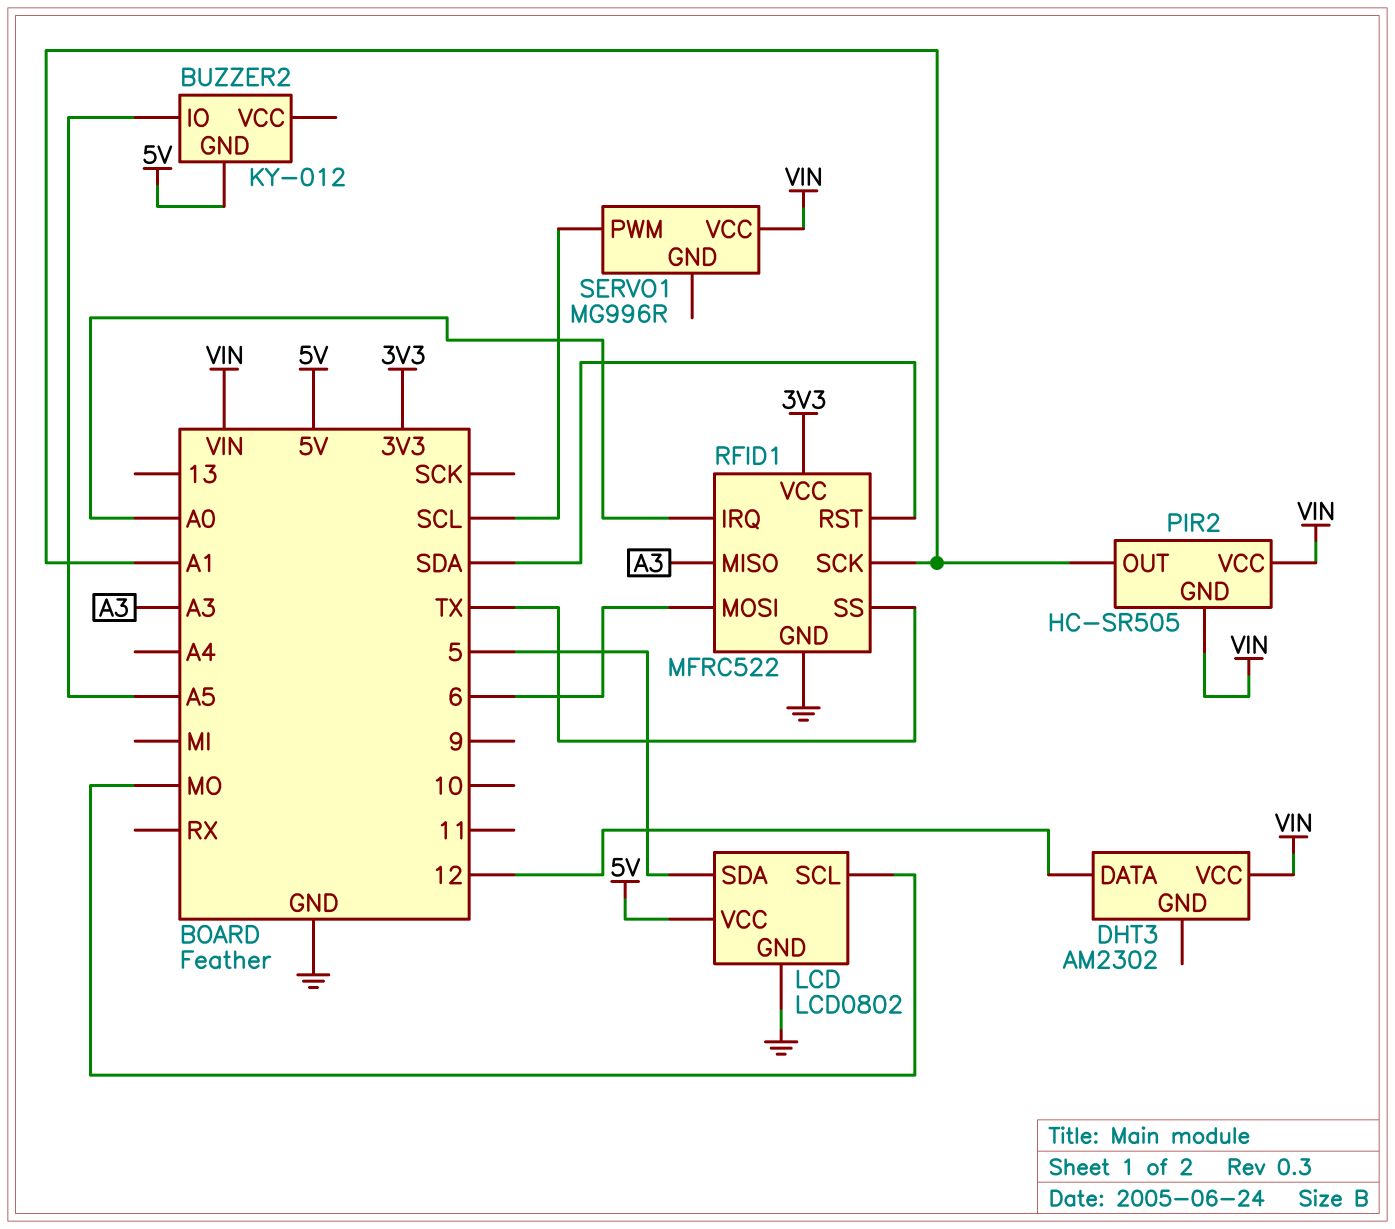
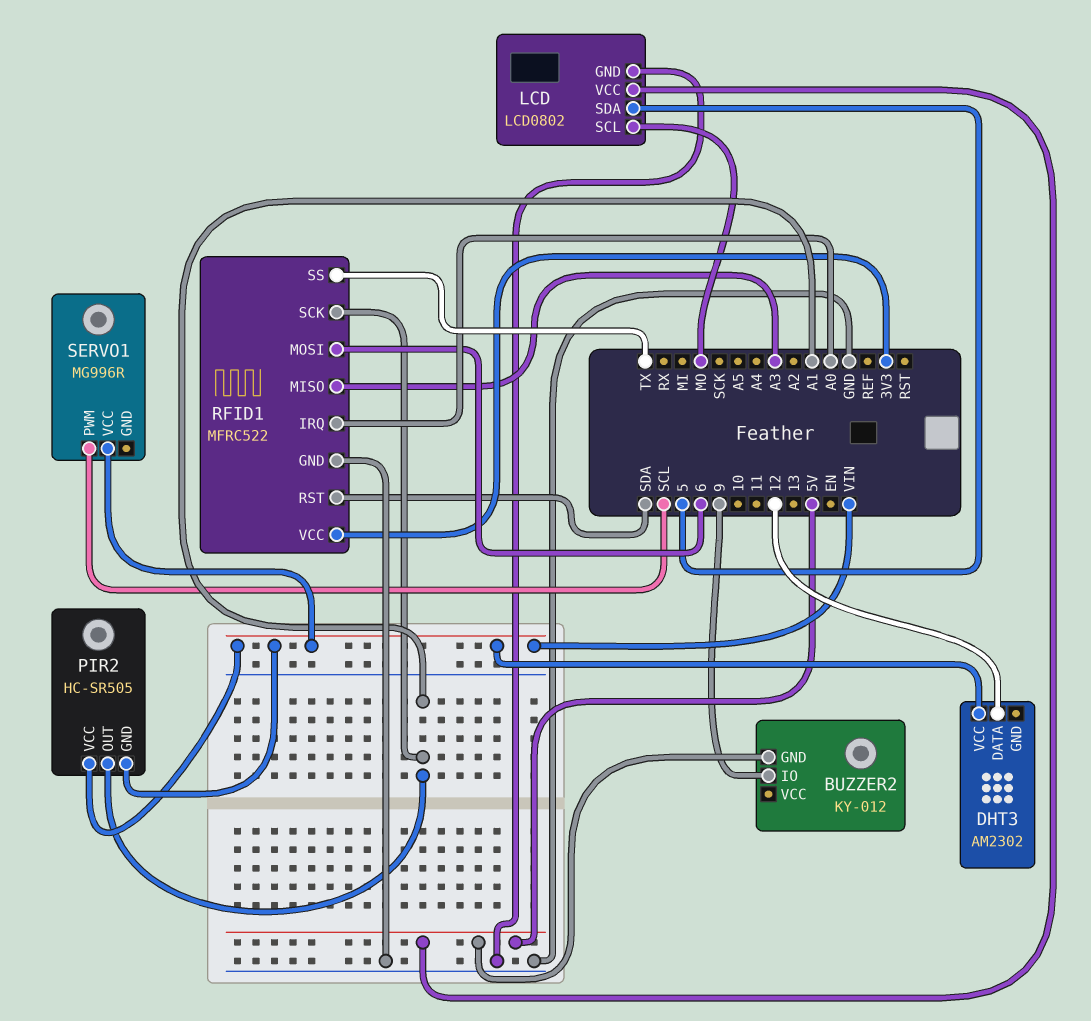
BUZZER2 pin IO: A5 -> 9

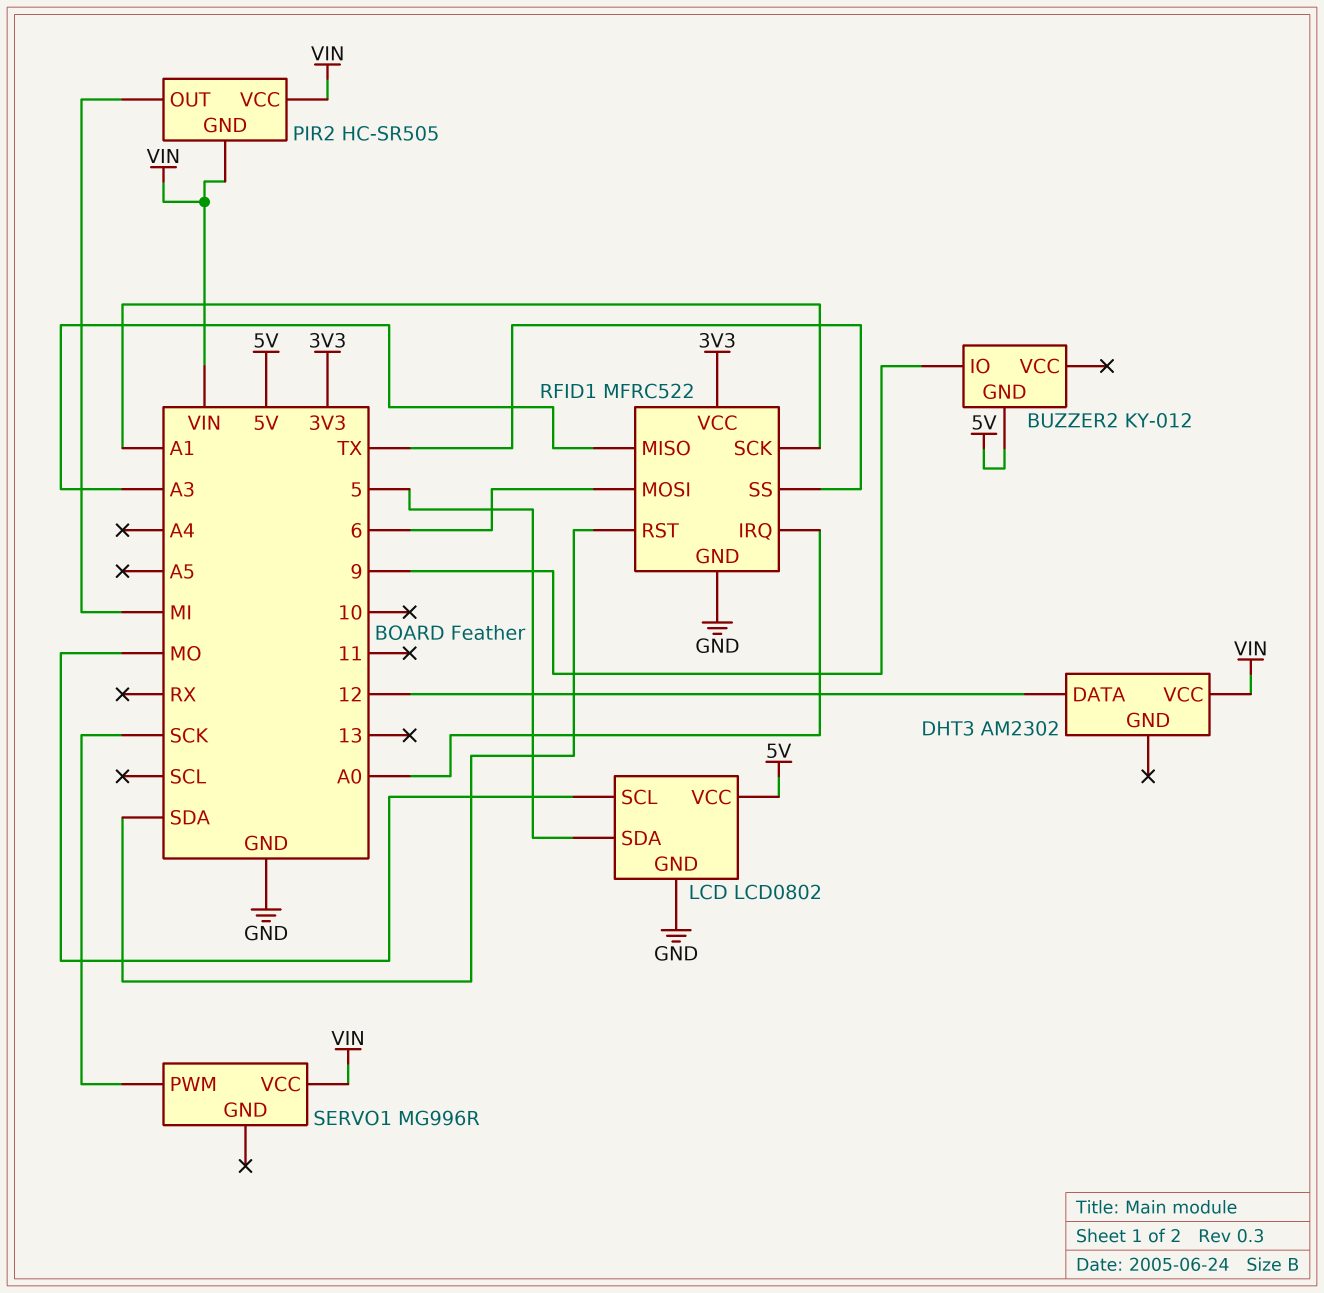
PIR2 pin OUT: A1 -> MI
SERVO1 pin PWM: SCL -> SCK

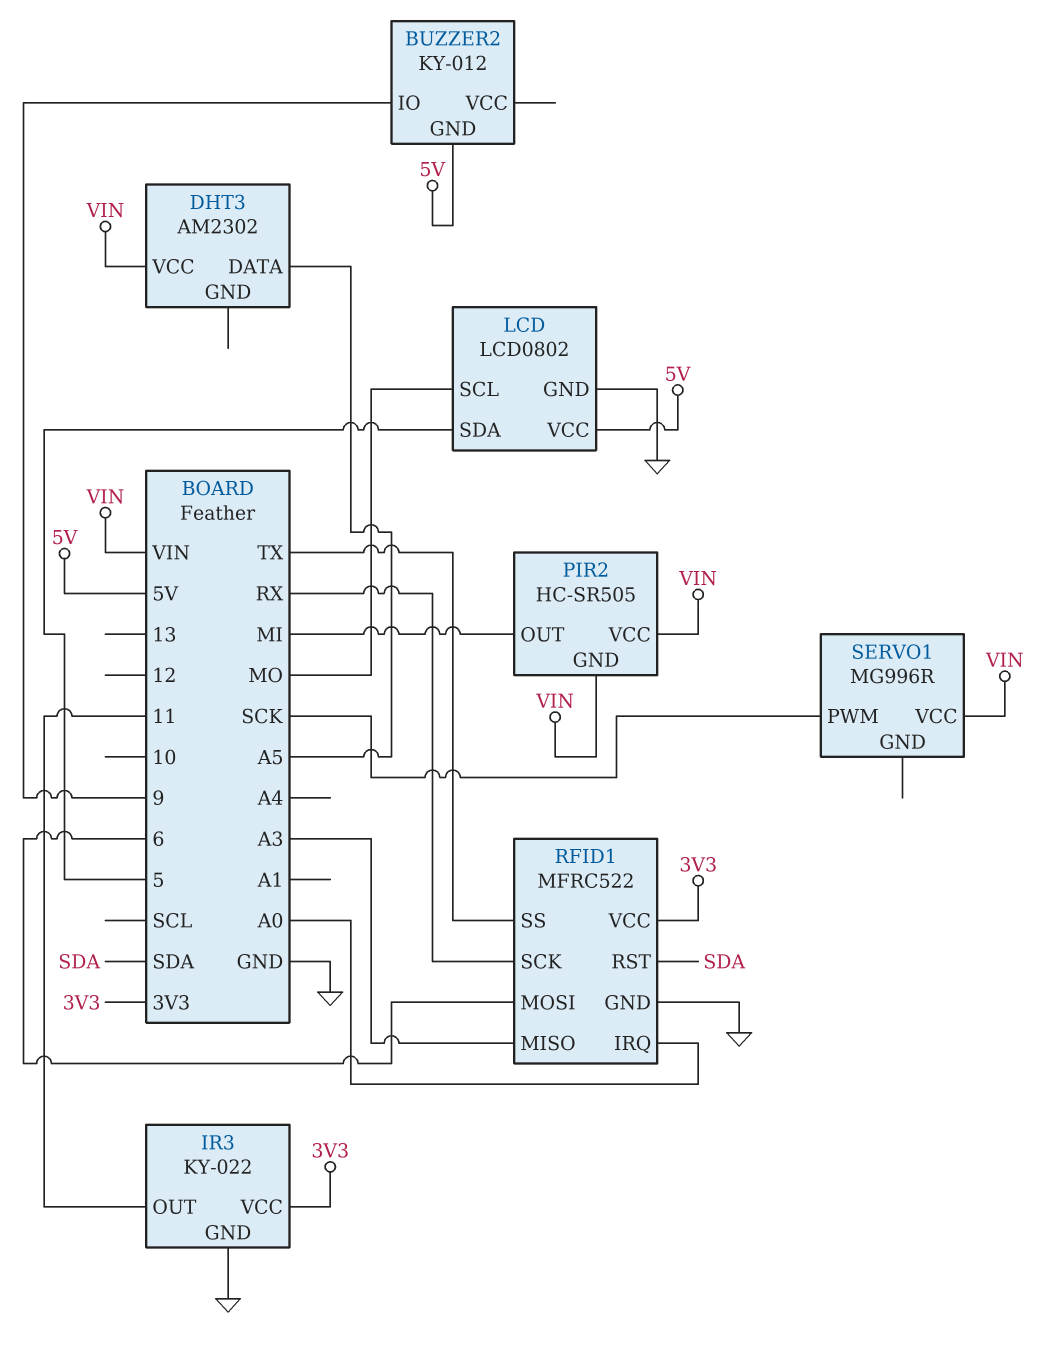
DHT3 pin DATA: 12 -> A5
IR3: none -> KY-022
IR3 pin GND: none -> GND
IR3 pin OUT: none -> 11
IR3 pin VCC: none -> 3V3
RFID1 pin SCK: A1 -> RX

